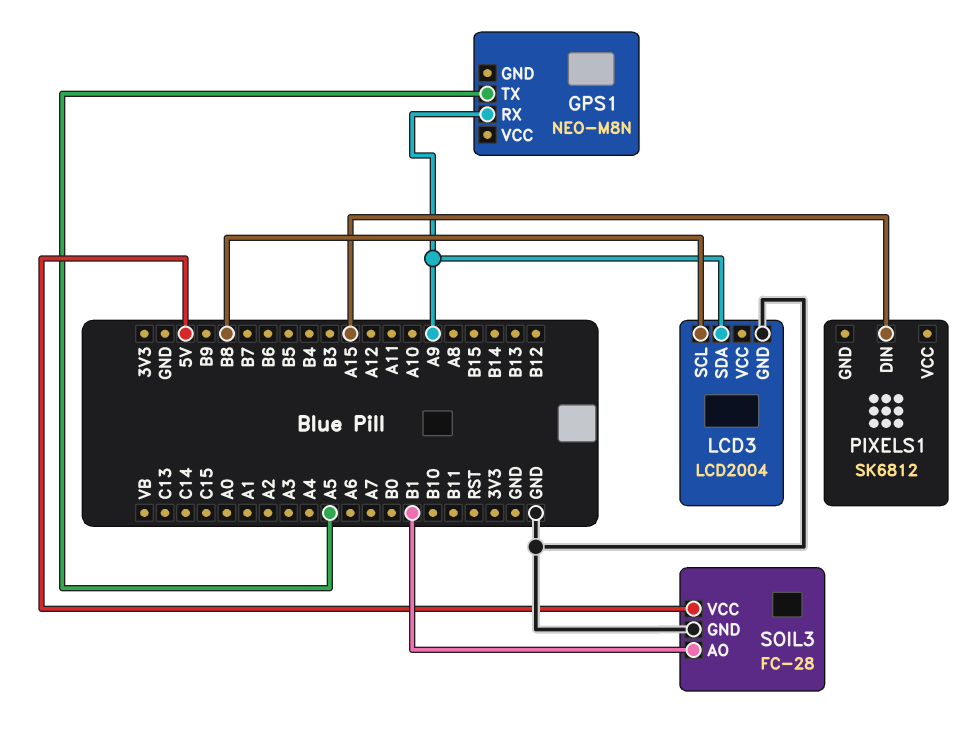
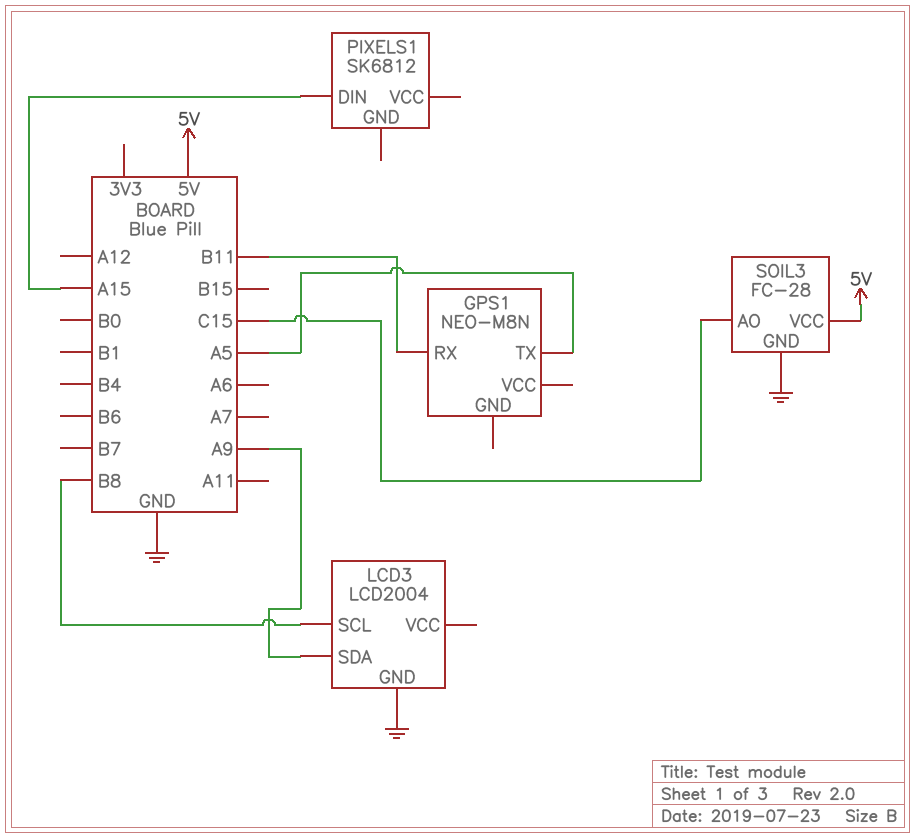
GPS1 pin RX: A9 -> B11
SOIL3 pin AO: B1 -> C15

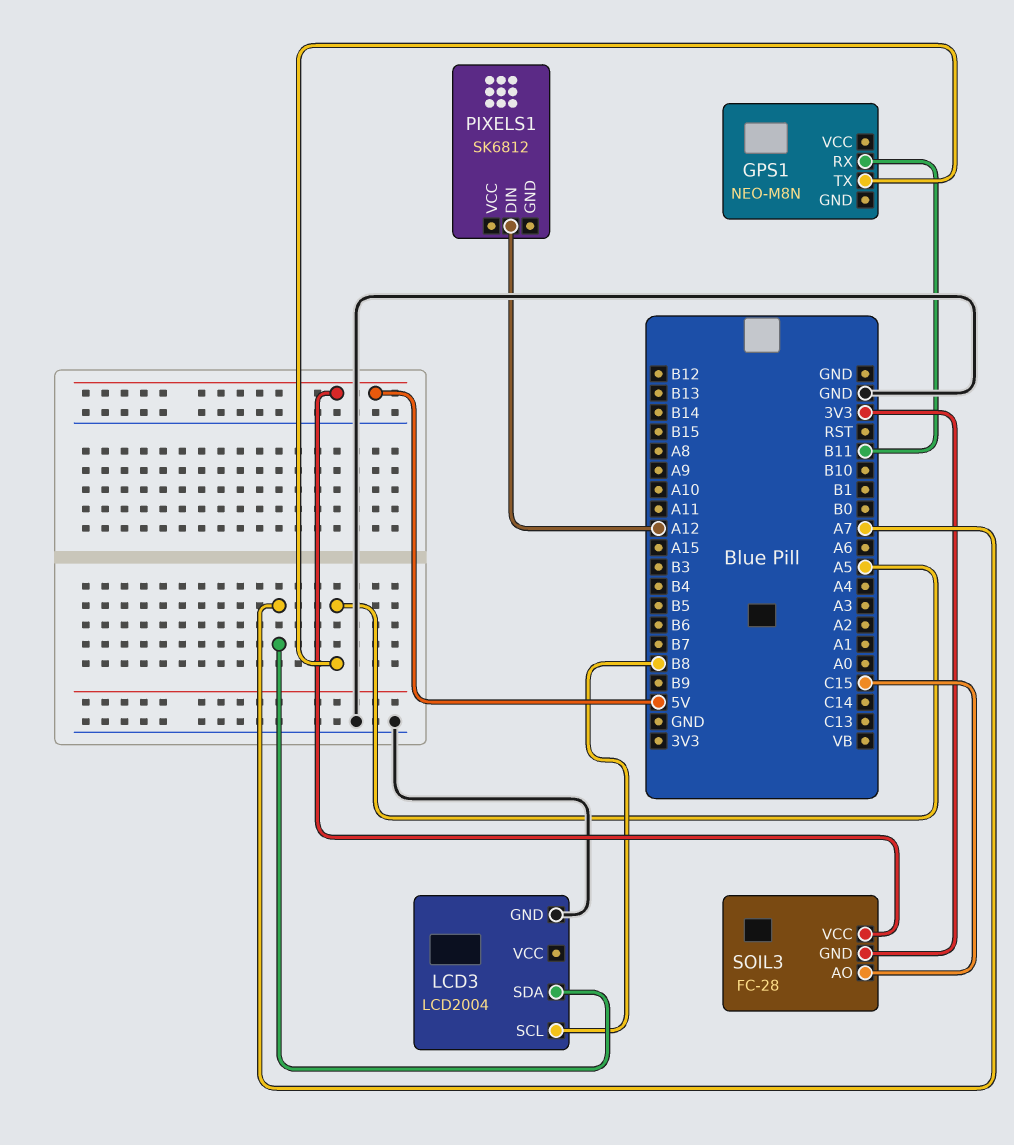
LCD3 pin SDA: A9 -> A7
PIXELS1 pin DIN: A15 -> A12
SOIL3 pin GND: GND -> 3V3

